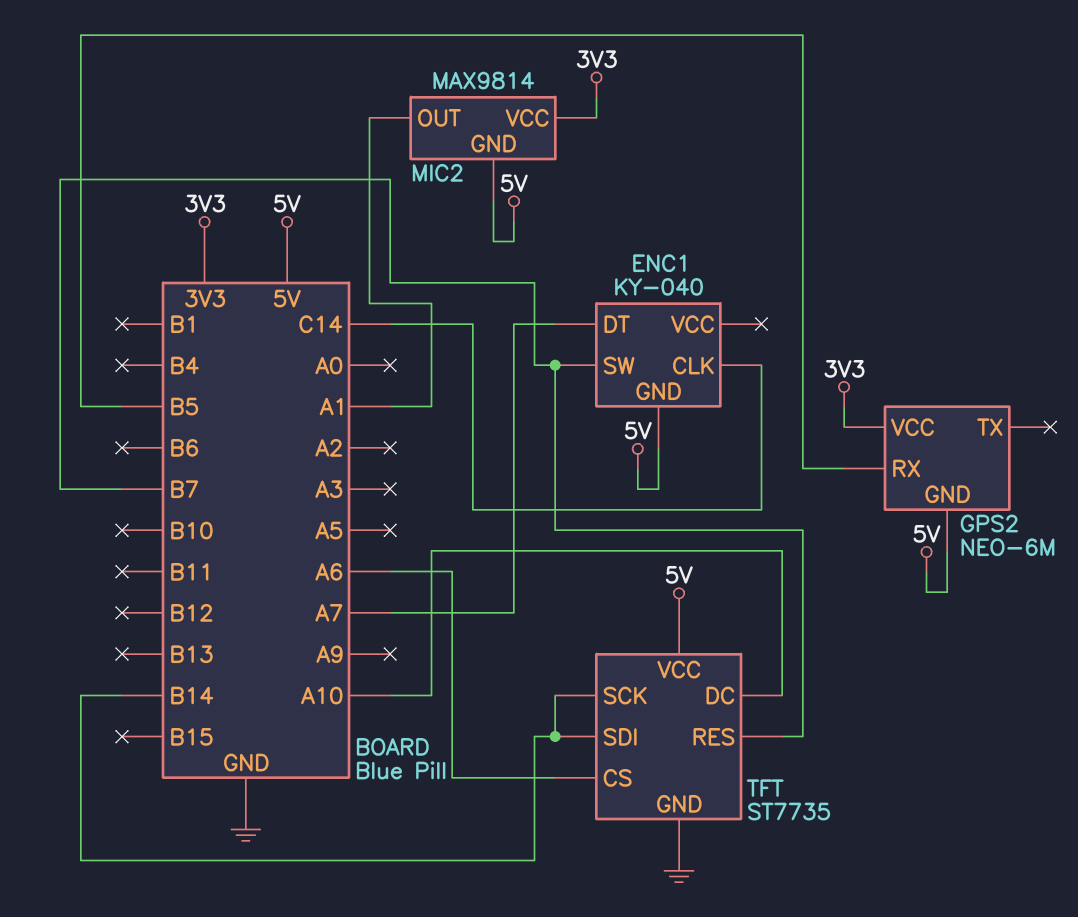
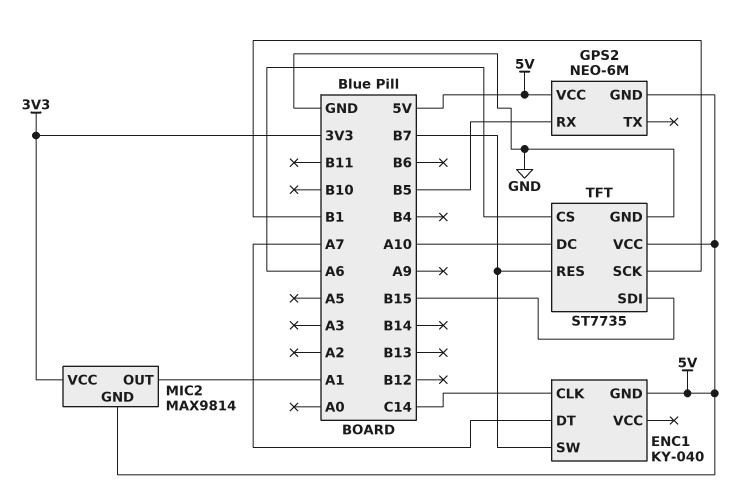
GPS2 pin VCC: 3V3 -> 5V
TFT pin SCK: B14 -> B1
TFT pin SDI: B14 -> B15

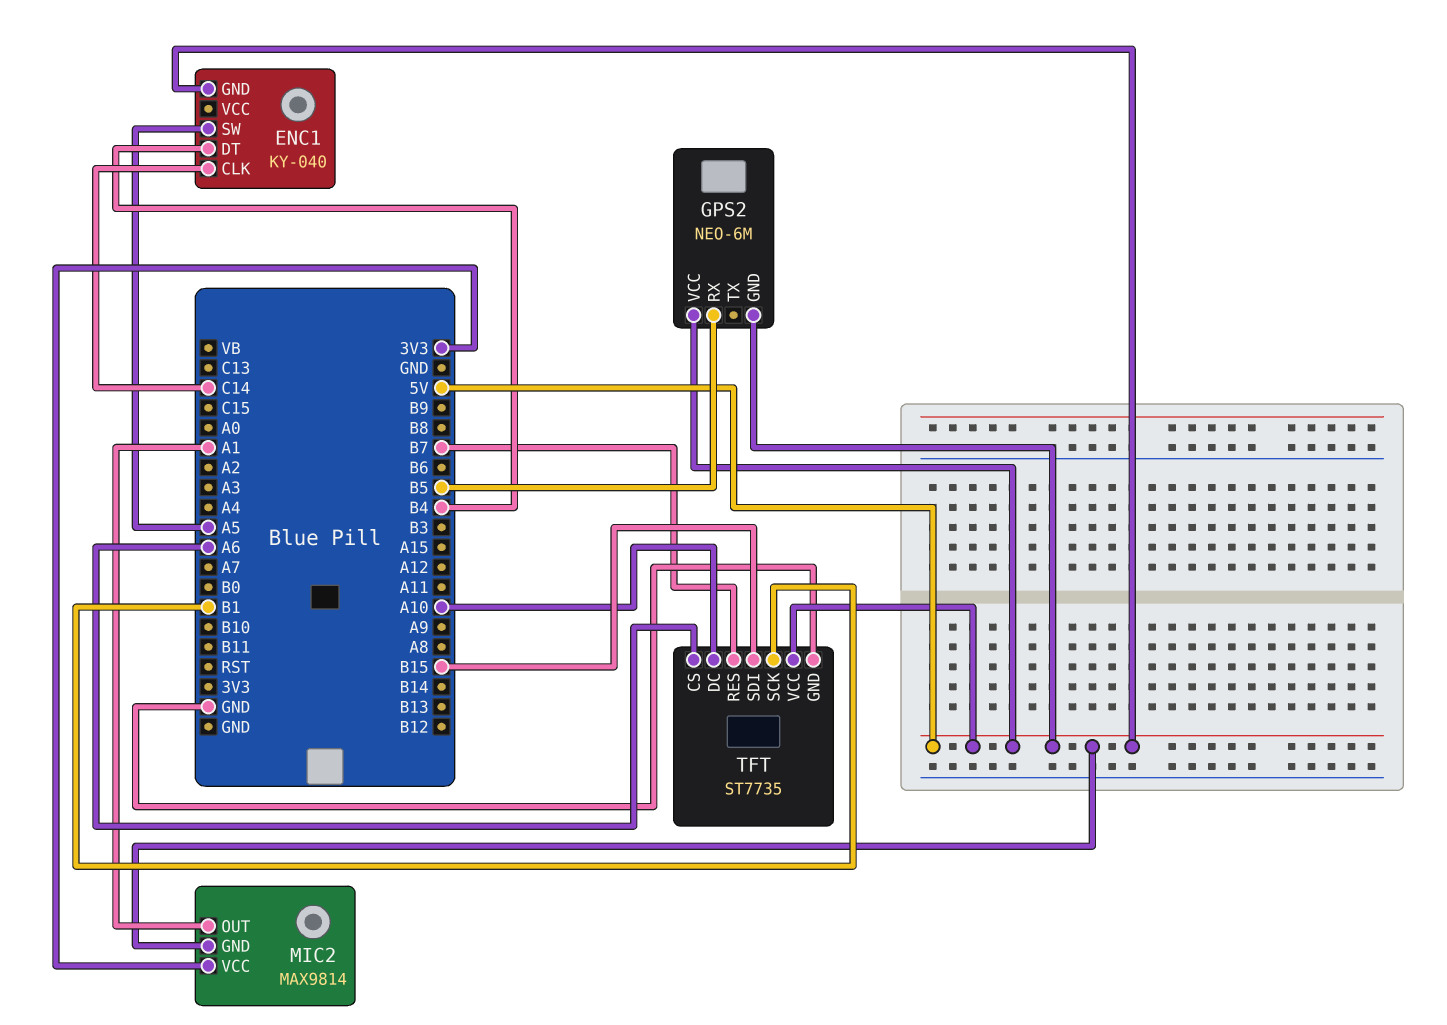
ENC1 pin DT: A7 -> B4
ENC1 pin SW: B7 -> A5

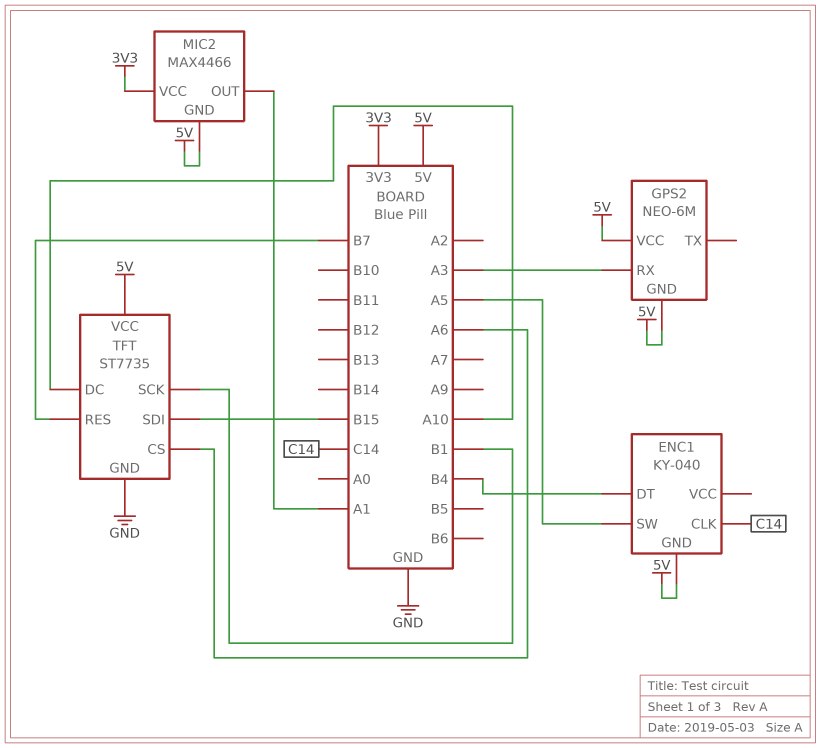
GPS2 pin RX: B5 -> A3
MIC2: MAX9814 -> MAX4466

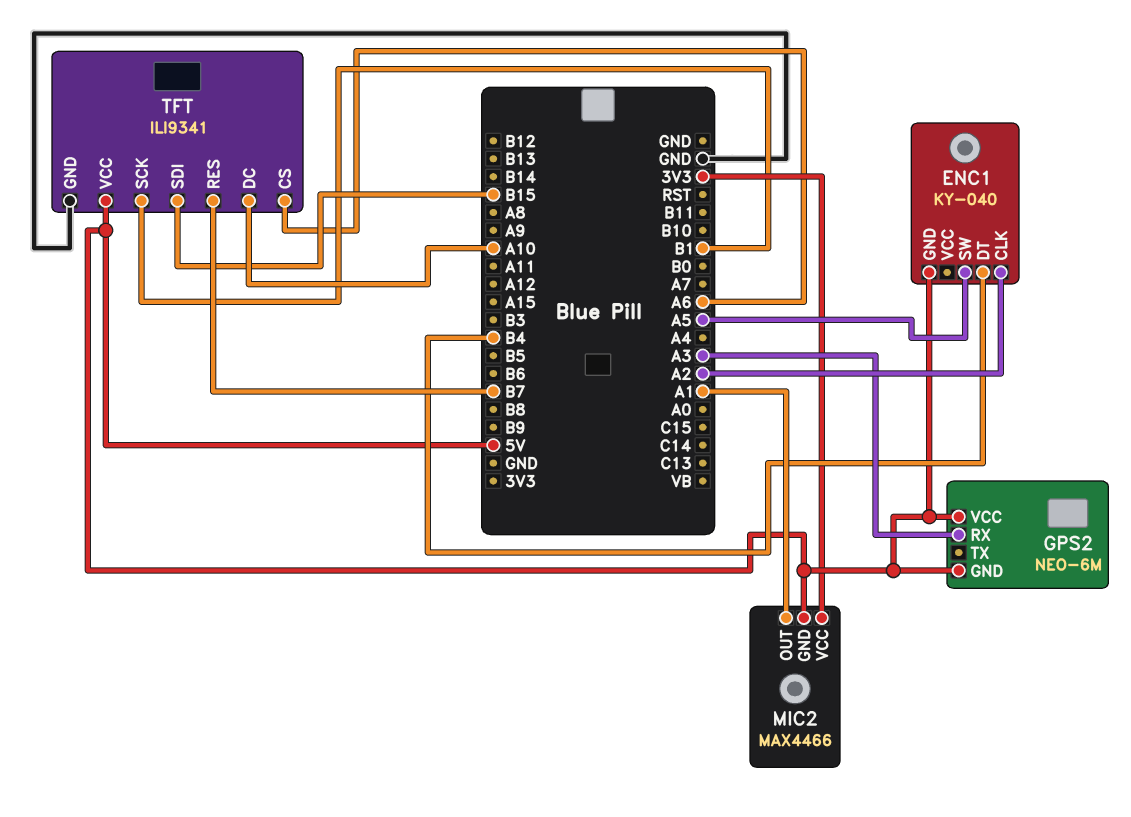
ENC1 pin CLK: C14 -> A2
TFT: ST7735 -> ILI9341

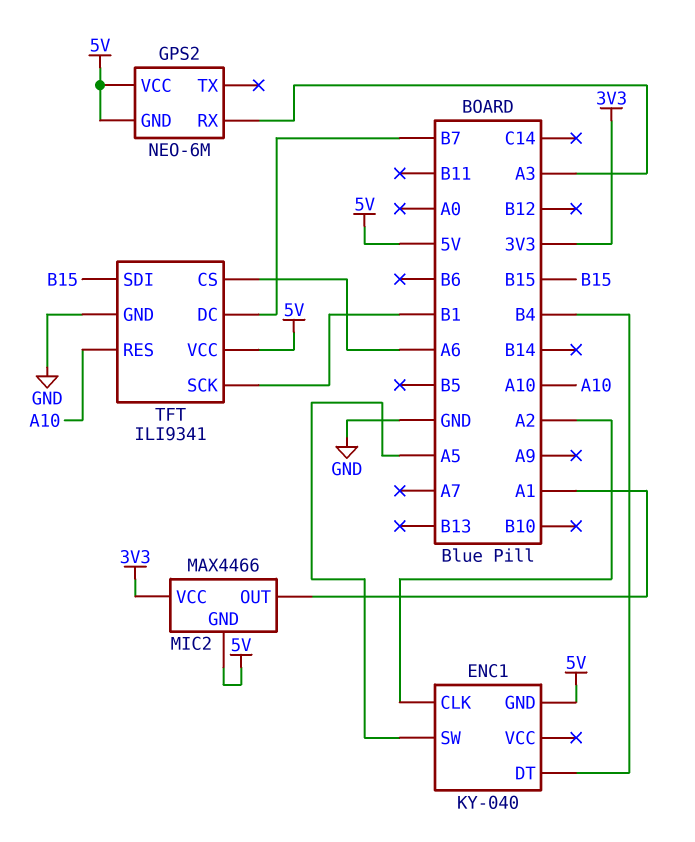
TFT pin DC: A10 -> B7
TFT pin RES: B7 -> A10

